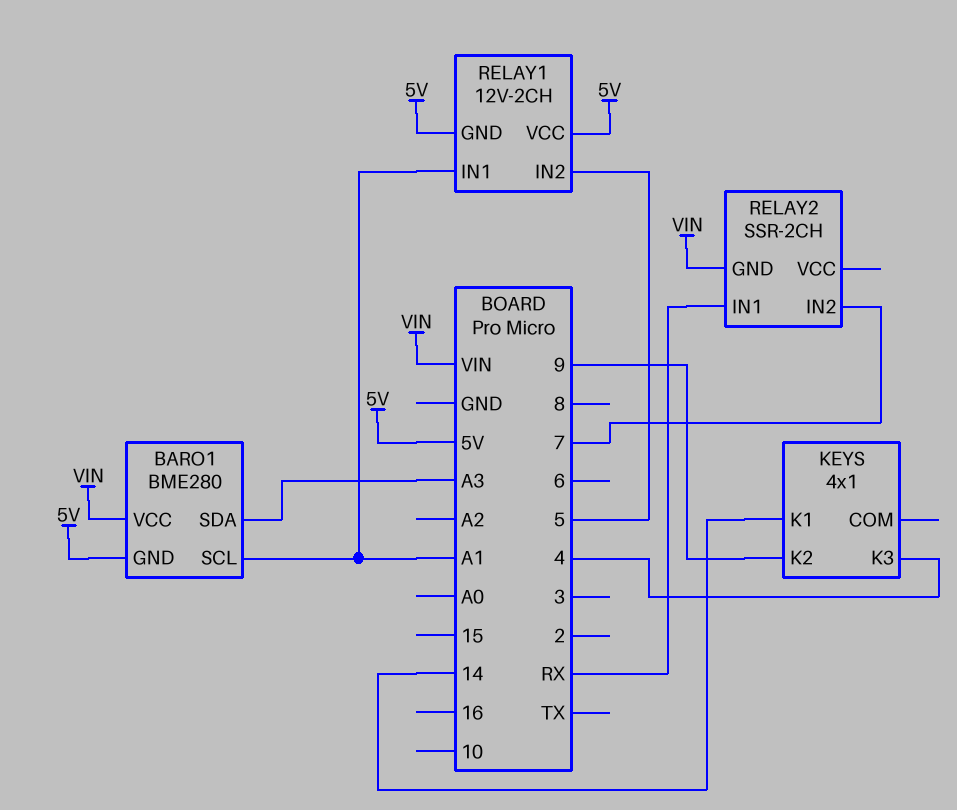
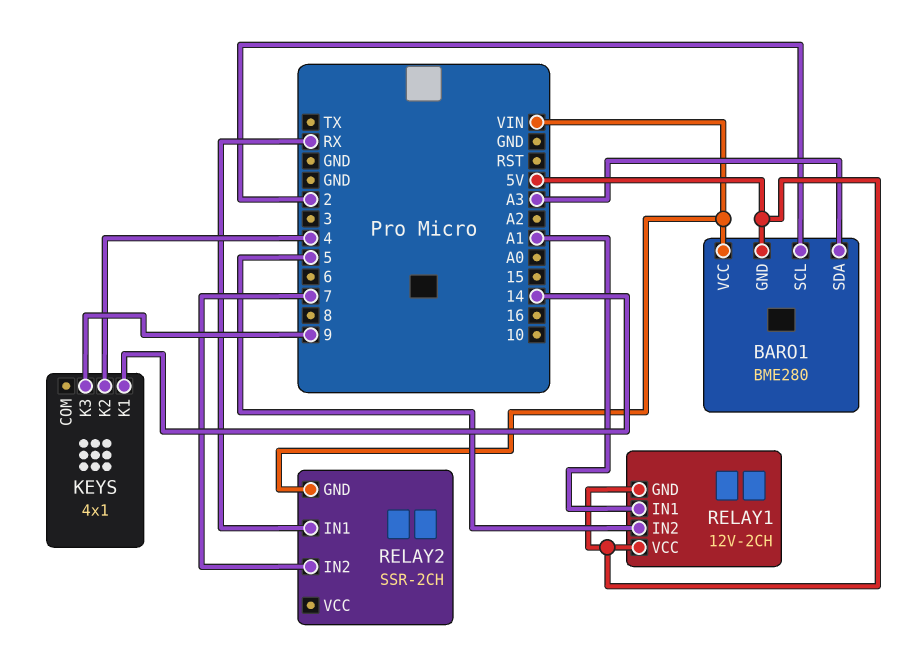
BARO1 pin SCL: A1 -> 2
KEYS pin K2: 9 -> 4
KEYS pin K3: 4 -> 9

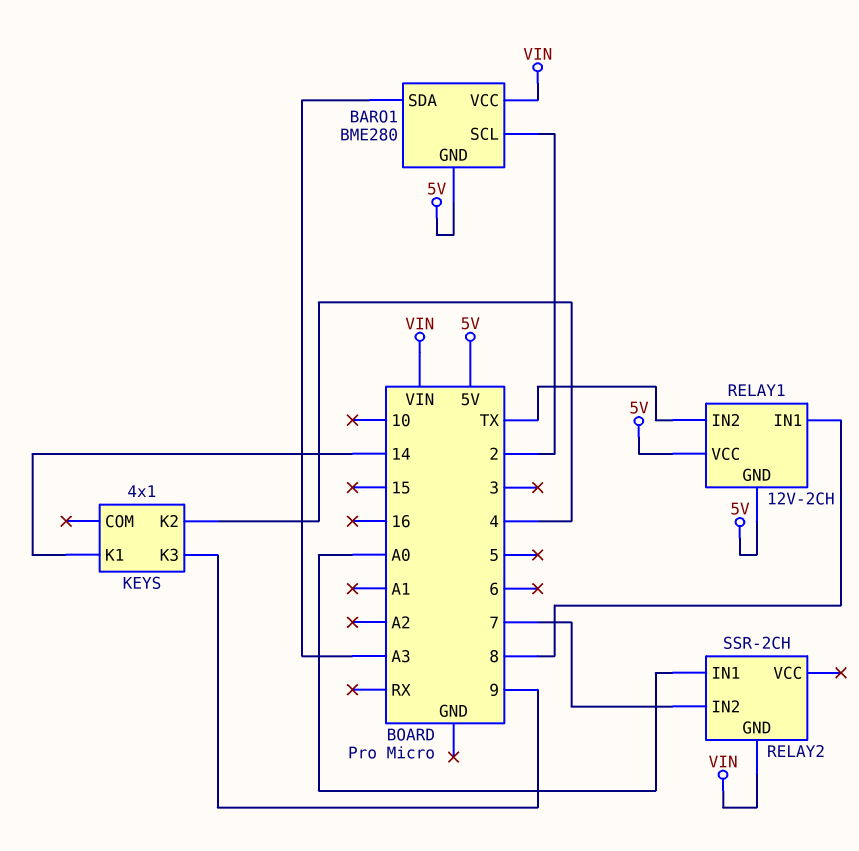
RELAY1 pin IN1: A1 -> 8
RELAY1 pin IN2: 5 -> TX
RELAY2 pin IN1: RX -> A0

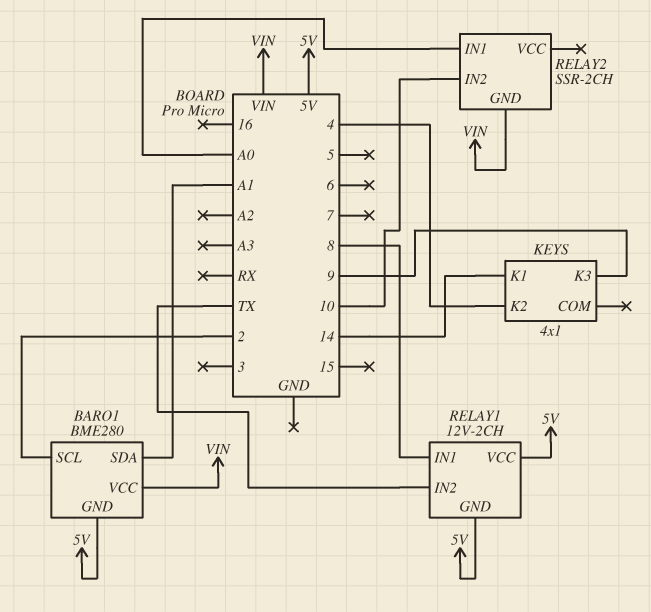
BARO1 pin SDA: A3 -> A1
RELAY2 pin IN2: 7 -> 10

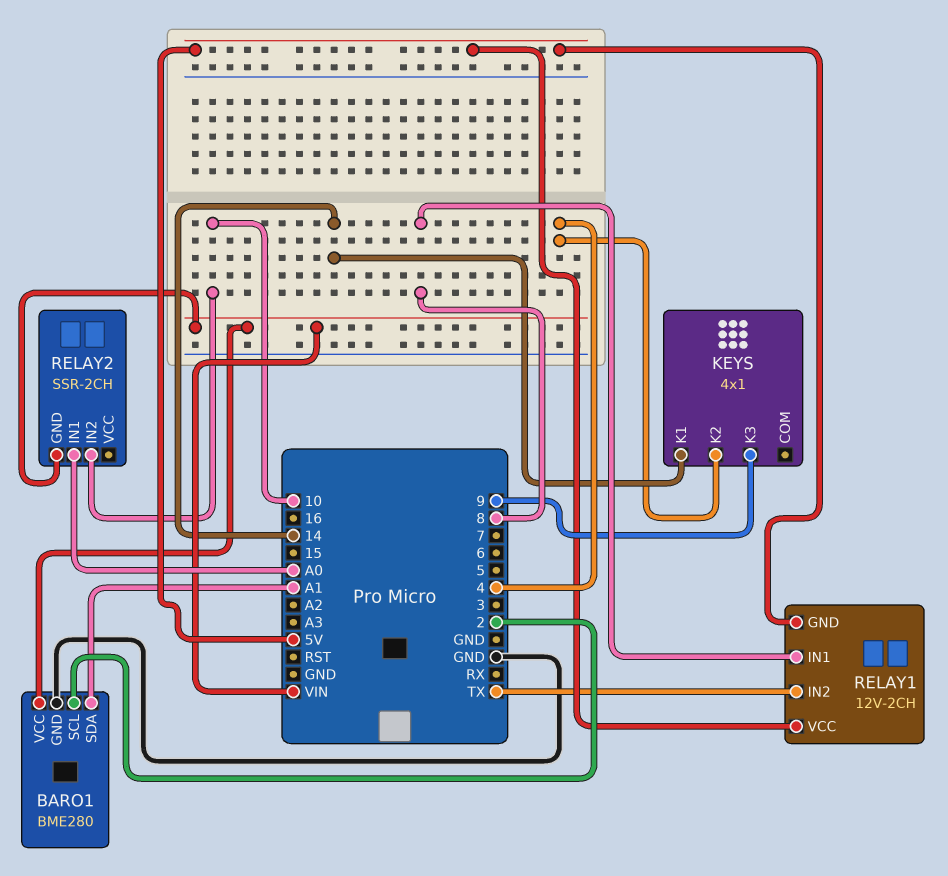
BARO1 pin GND: 5V -> GND

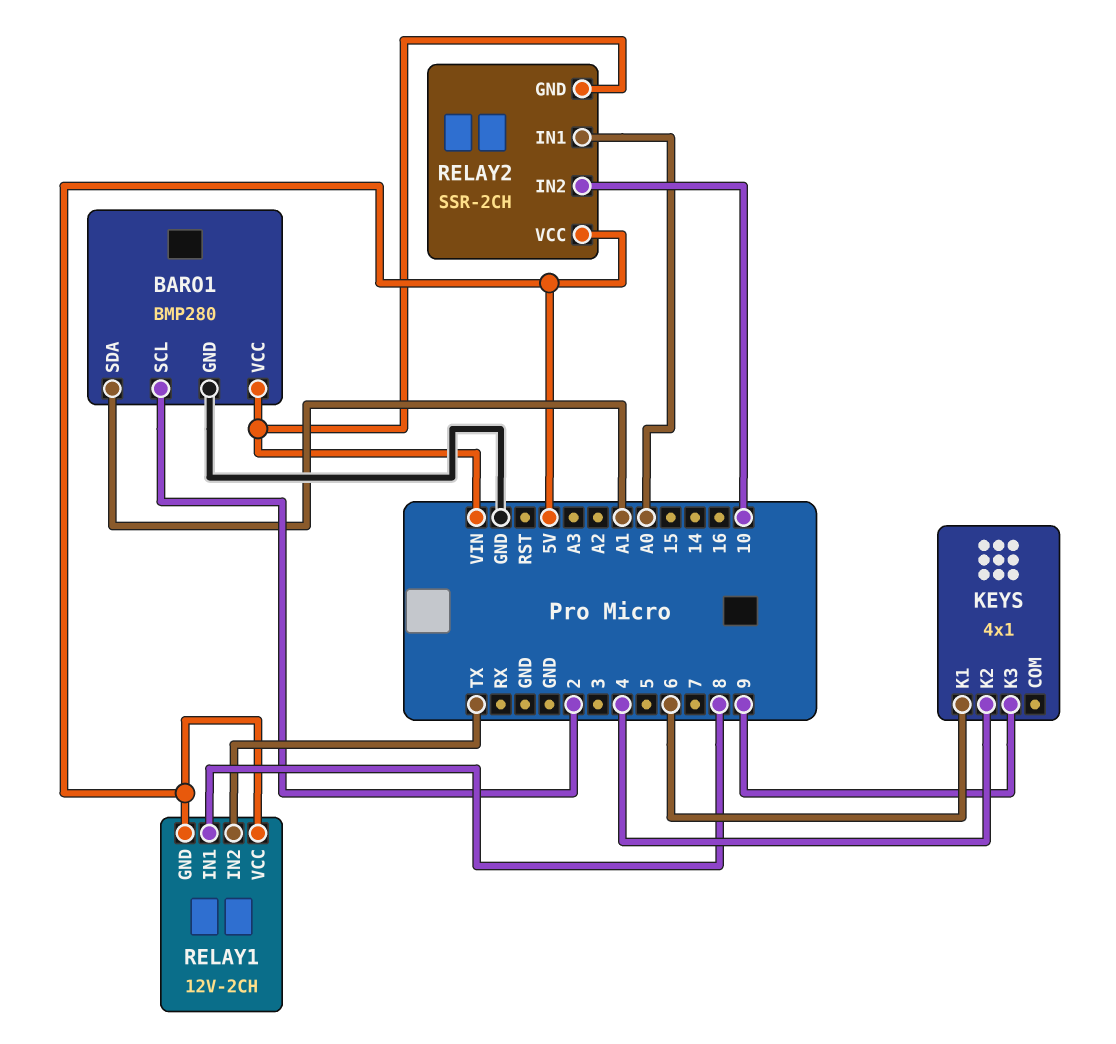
BARO1: BME280 -> BMP280
KEYS pin K1: 14 -> 6
RELAY2 pin VCC: none -> 5V

